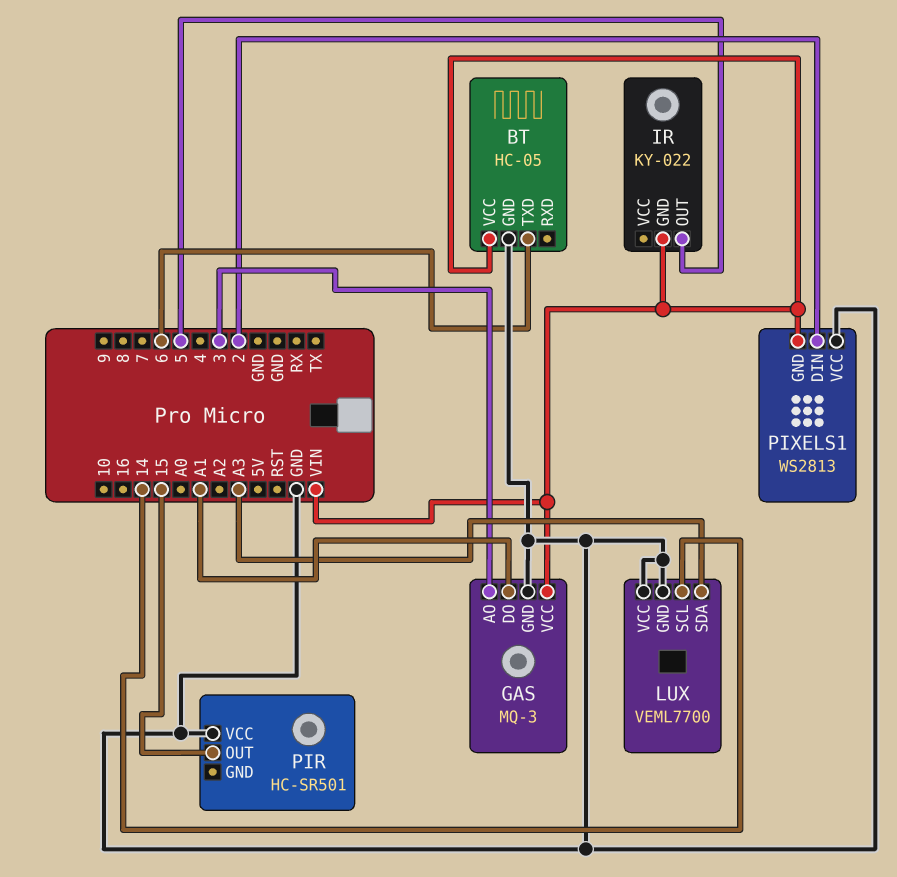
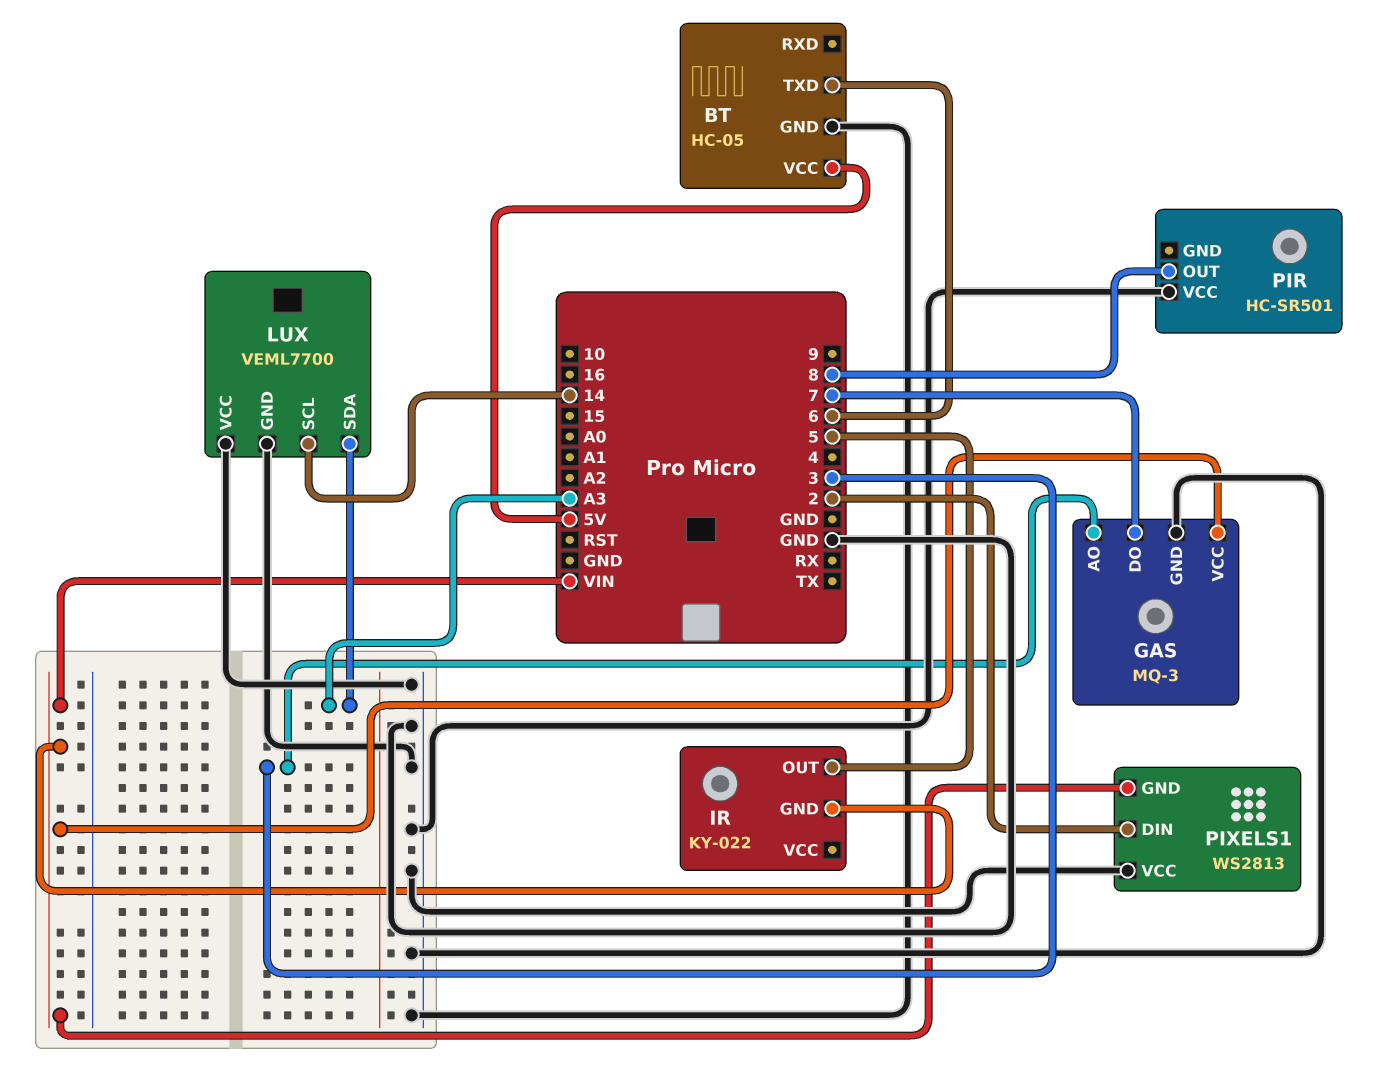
BT pin VCC: VIN -> 5V
GAS pin DO: A1 -> 7
PIR pin OUT: 15 -> 8

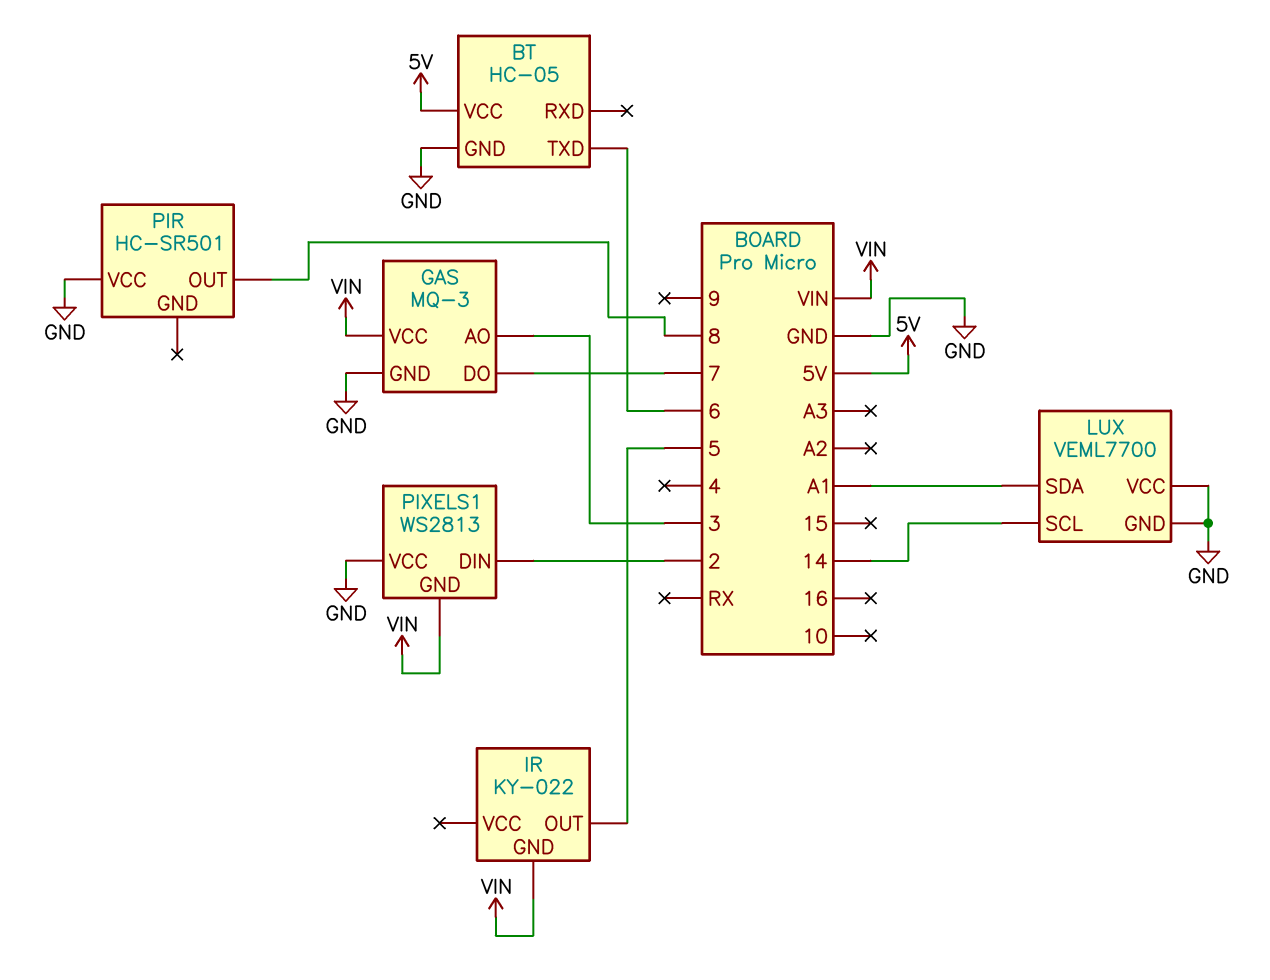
LUX pin SDA: A3 -> A1

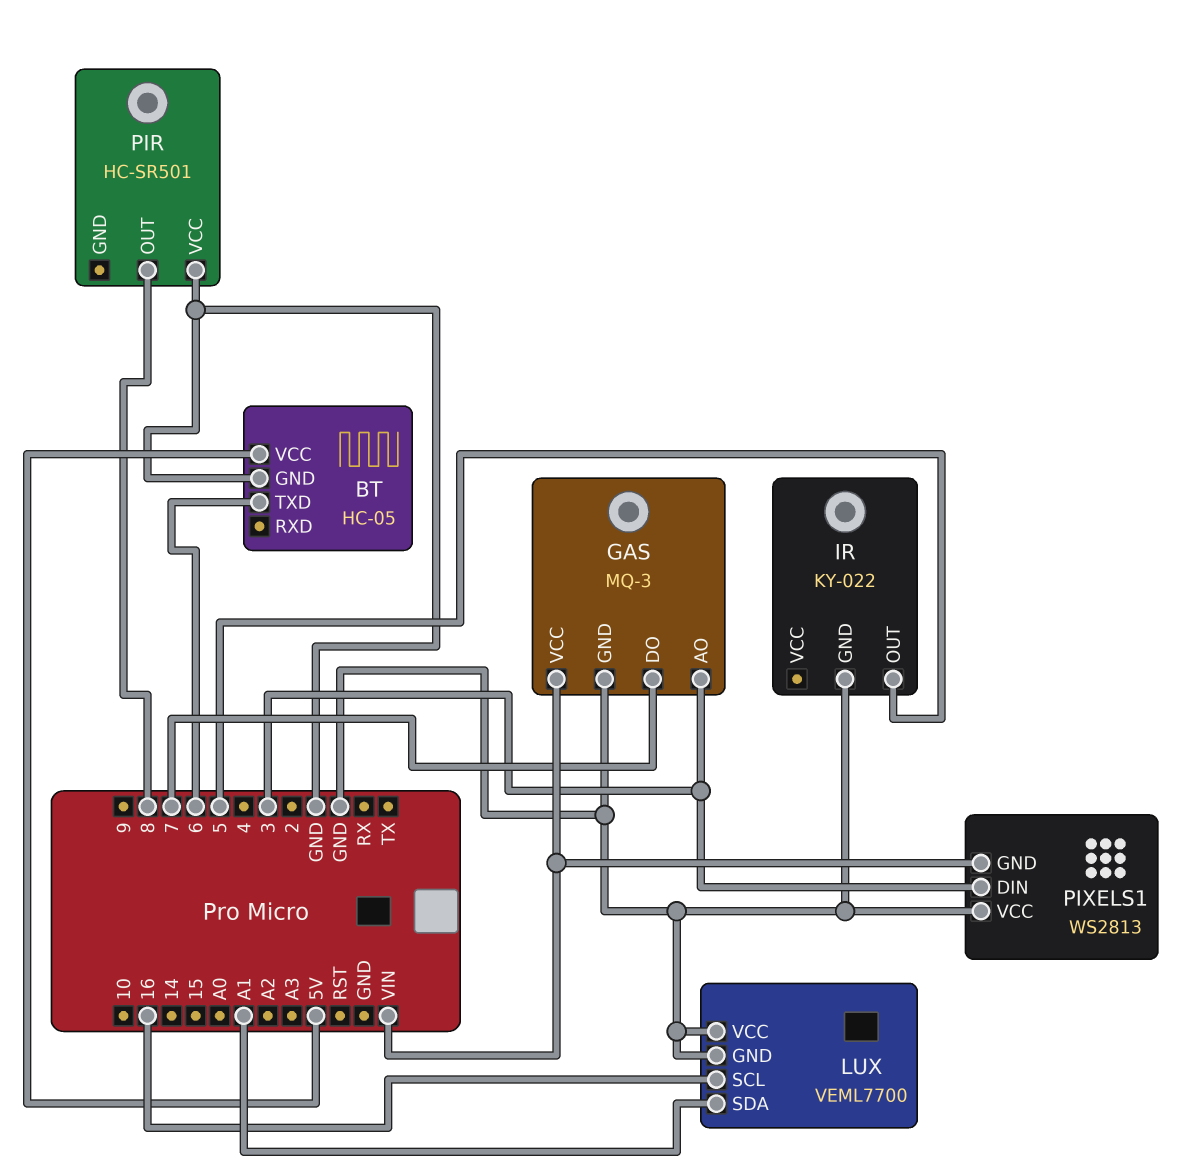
IR pin GND: VIN -> GND
LUX pin SCL: 14 -> 16
PIXELS1 pin DIN: 2 -> 3

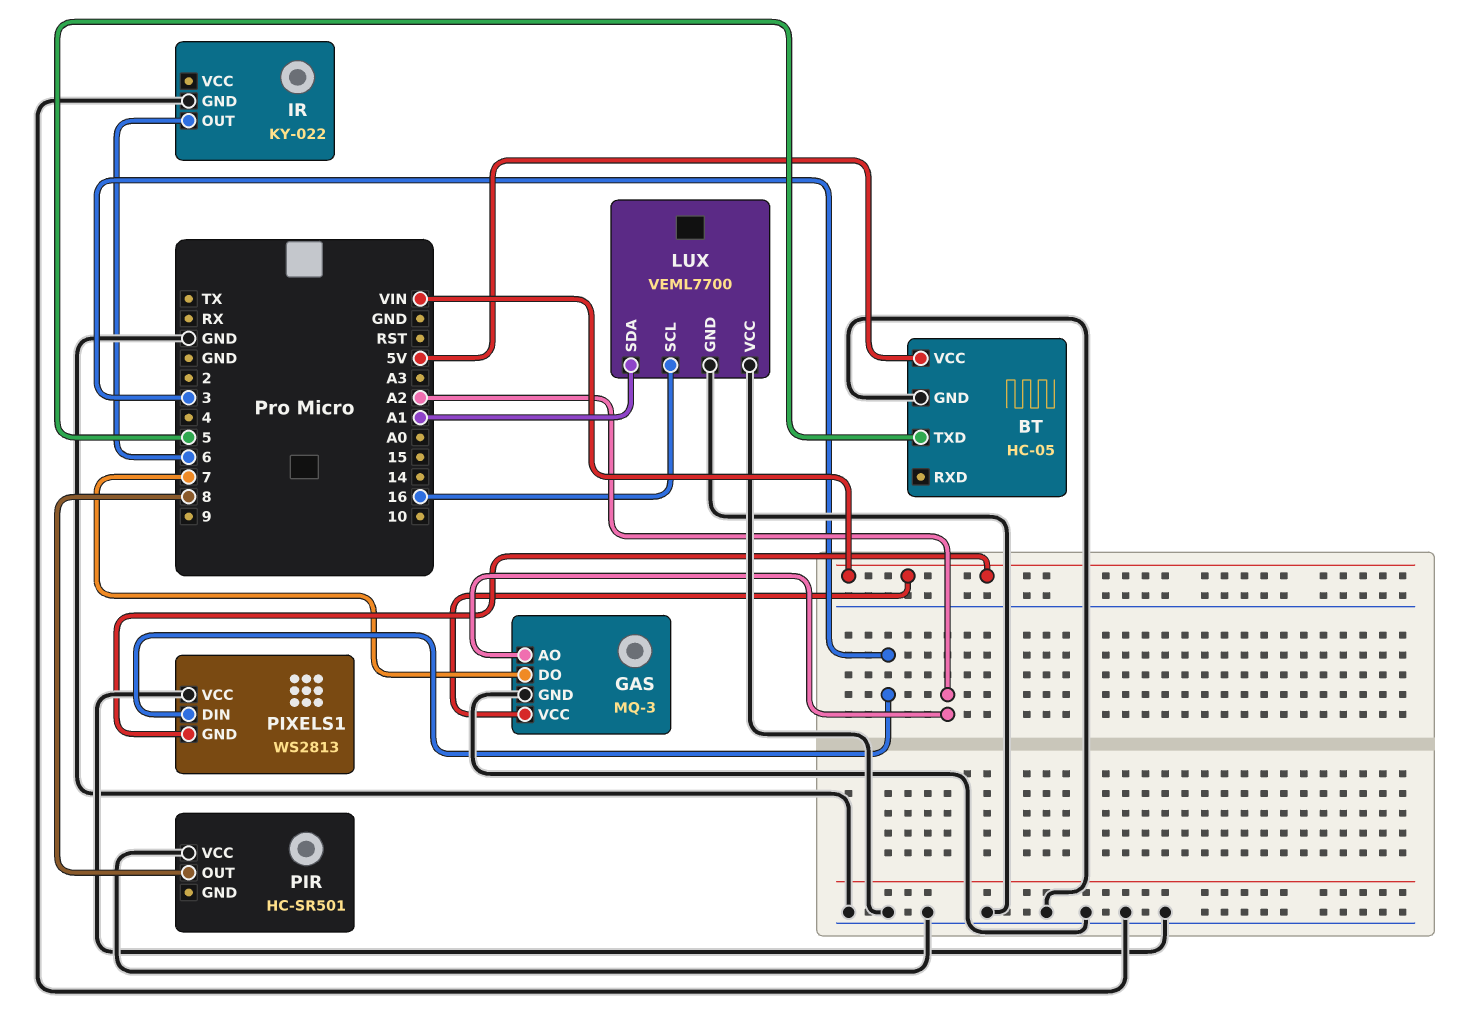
BT pin TXD: 6 -> 5
GAS pin AO: 3 -> A2
IR pin OUT: 5 -> 6

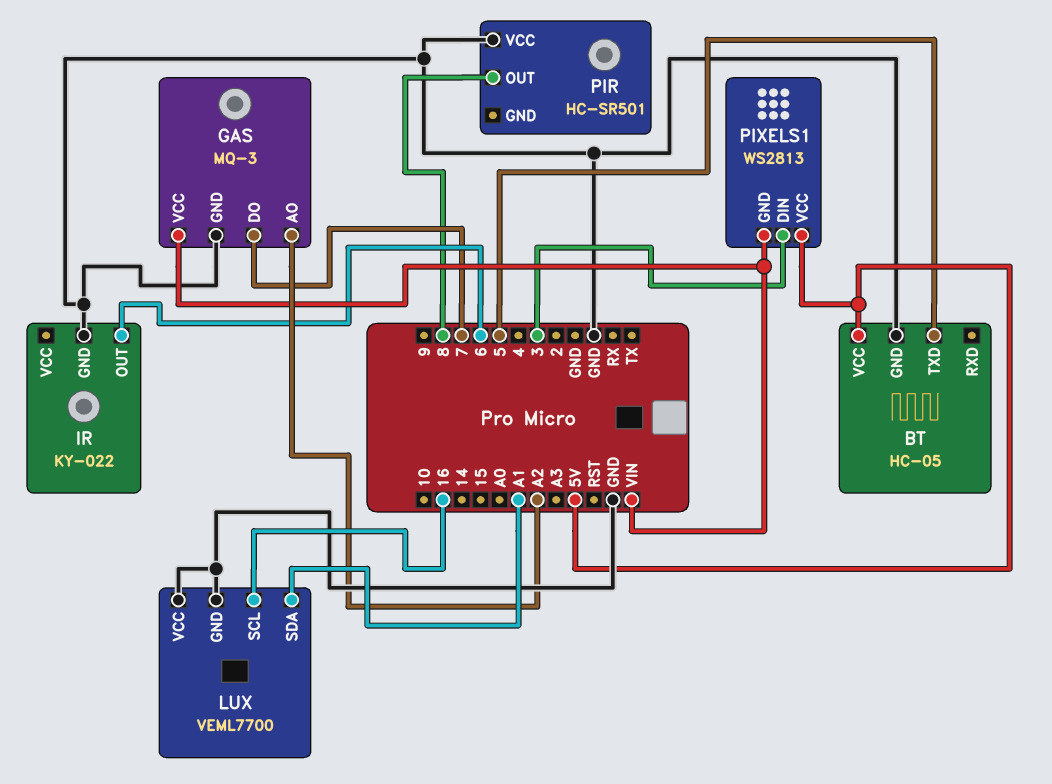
PIXELS1 pin VCC: GND -> 5V

